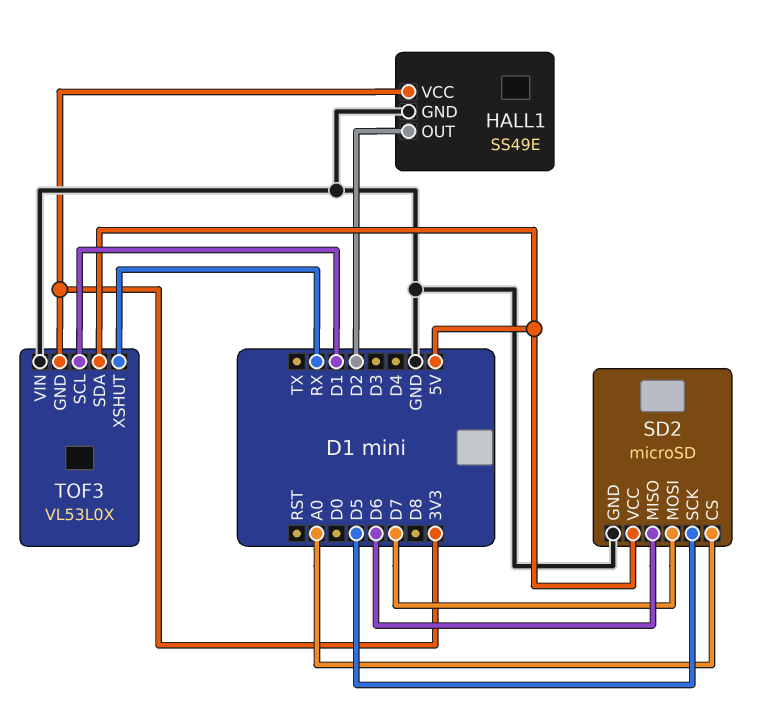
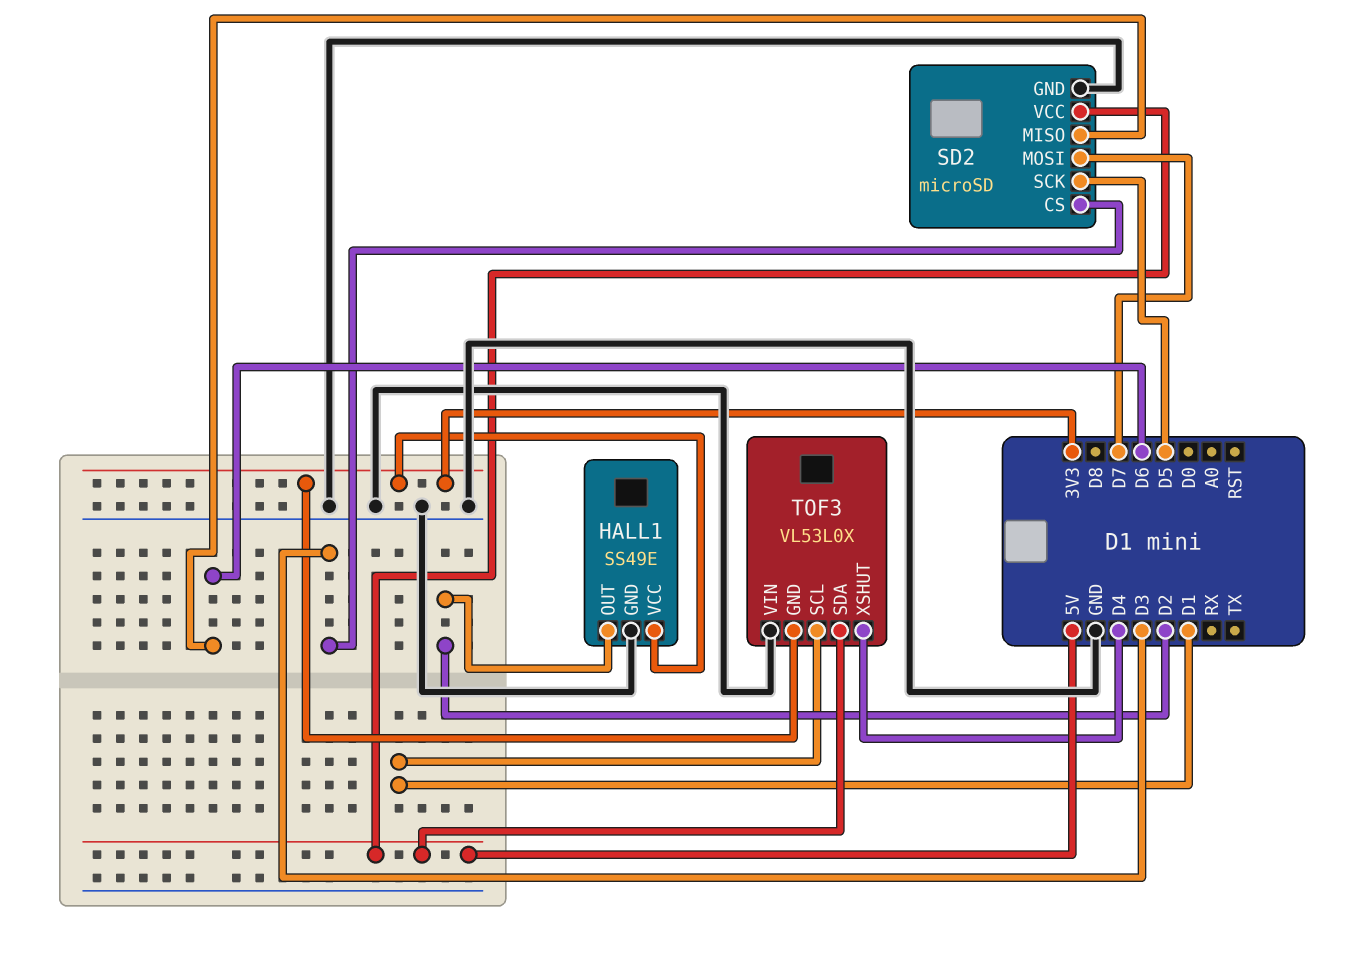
SD2 pin CS: A0 -> D3
TOF3 pin XSHUT: RX -> D4

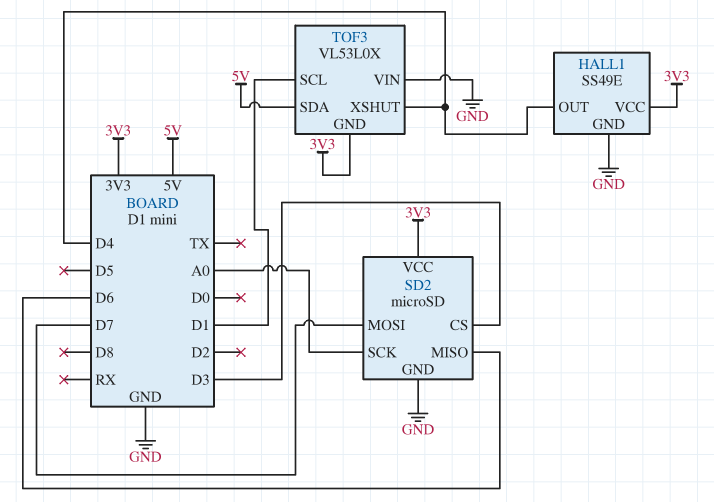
HALL1 pin OUT: D2 -> D4
SD2 pin SCK: D5 -> A0
SD2 pin VCC: 5V -> 3V3

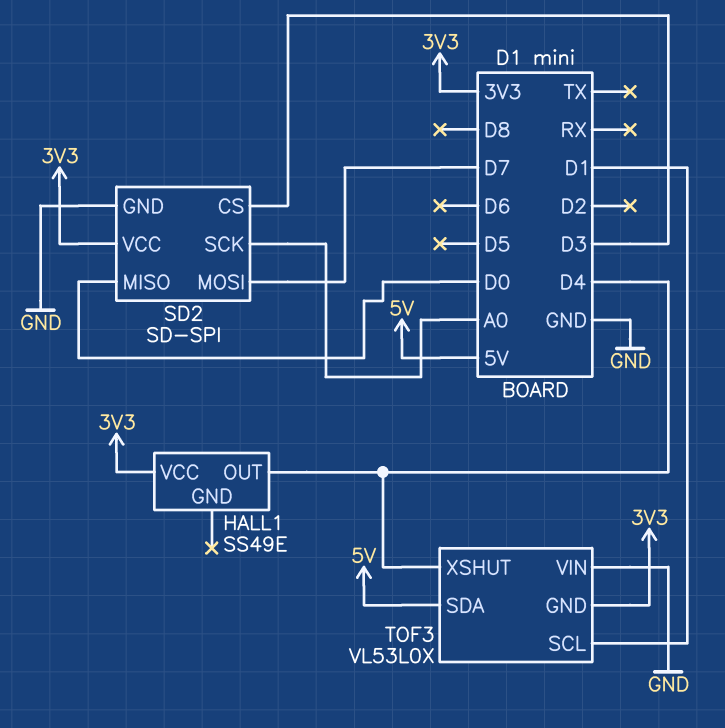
HALL1 pin GND: GND -> none
SD2: microSD -> SD-SPI
SD2 pin MISO: D6 -> D0

